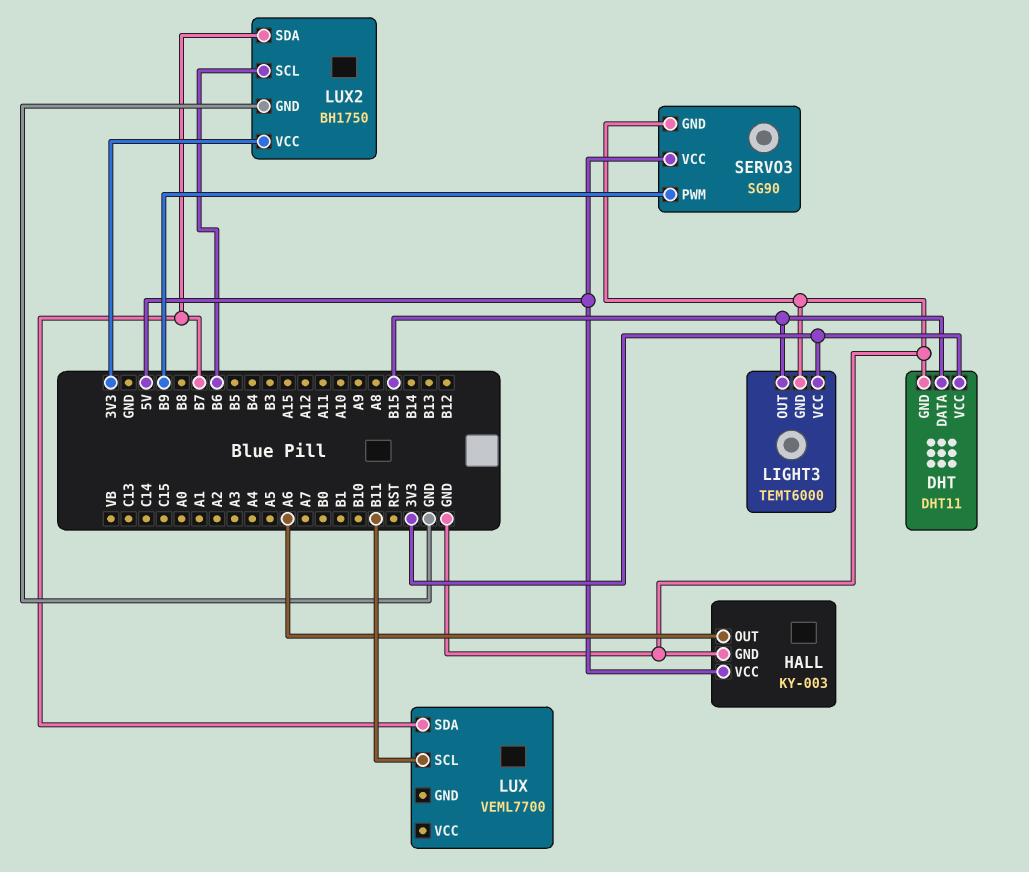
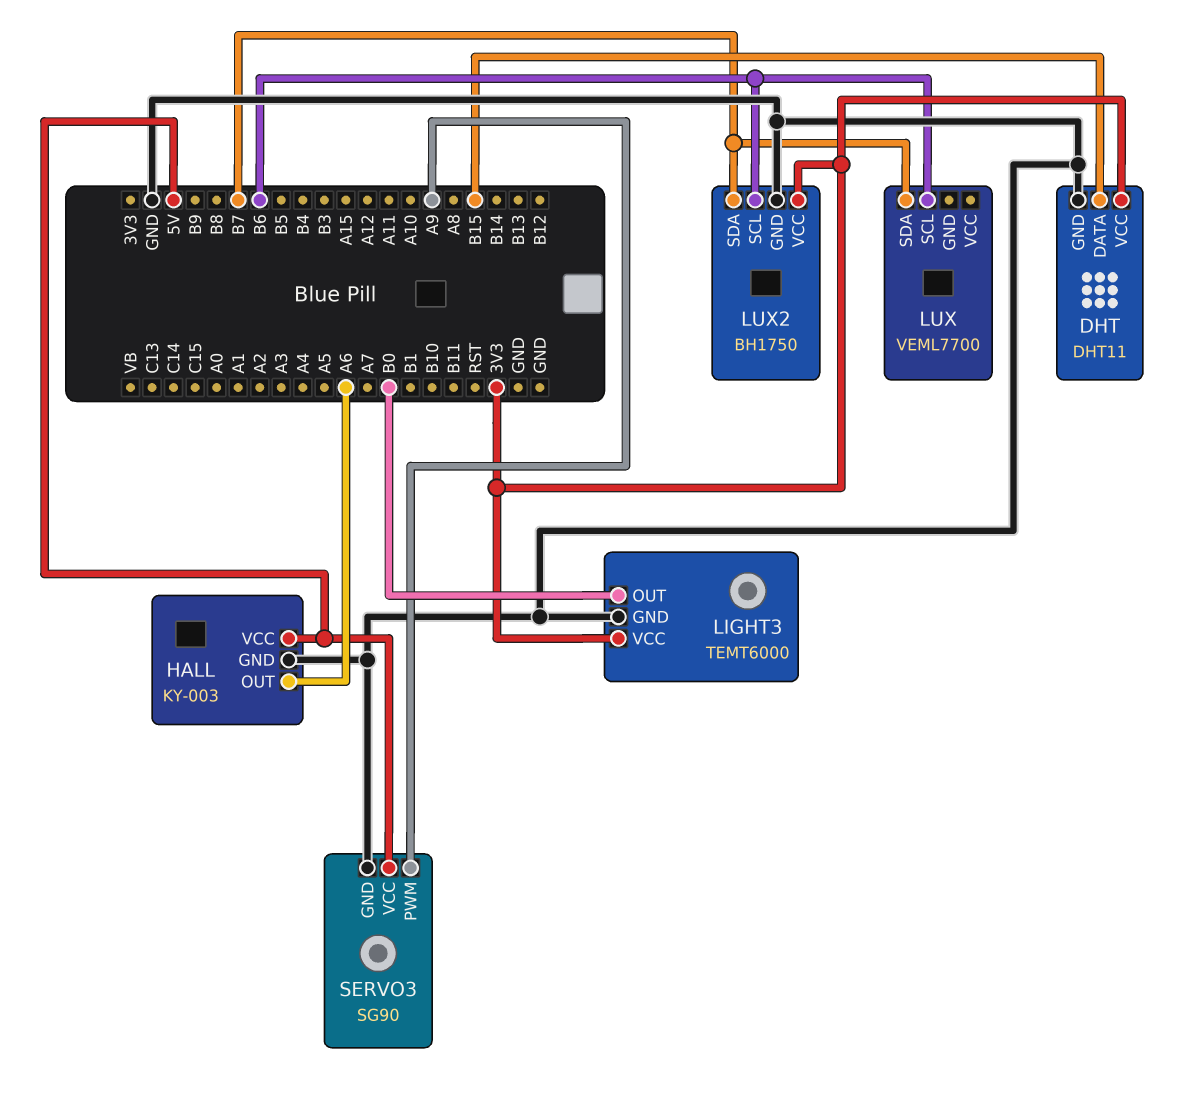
LIGHT3 pin OUT: B15 -> B0
LUX pin SCL: B11 -> B6
SERVO3 pin PWM: B9 -> A9

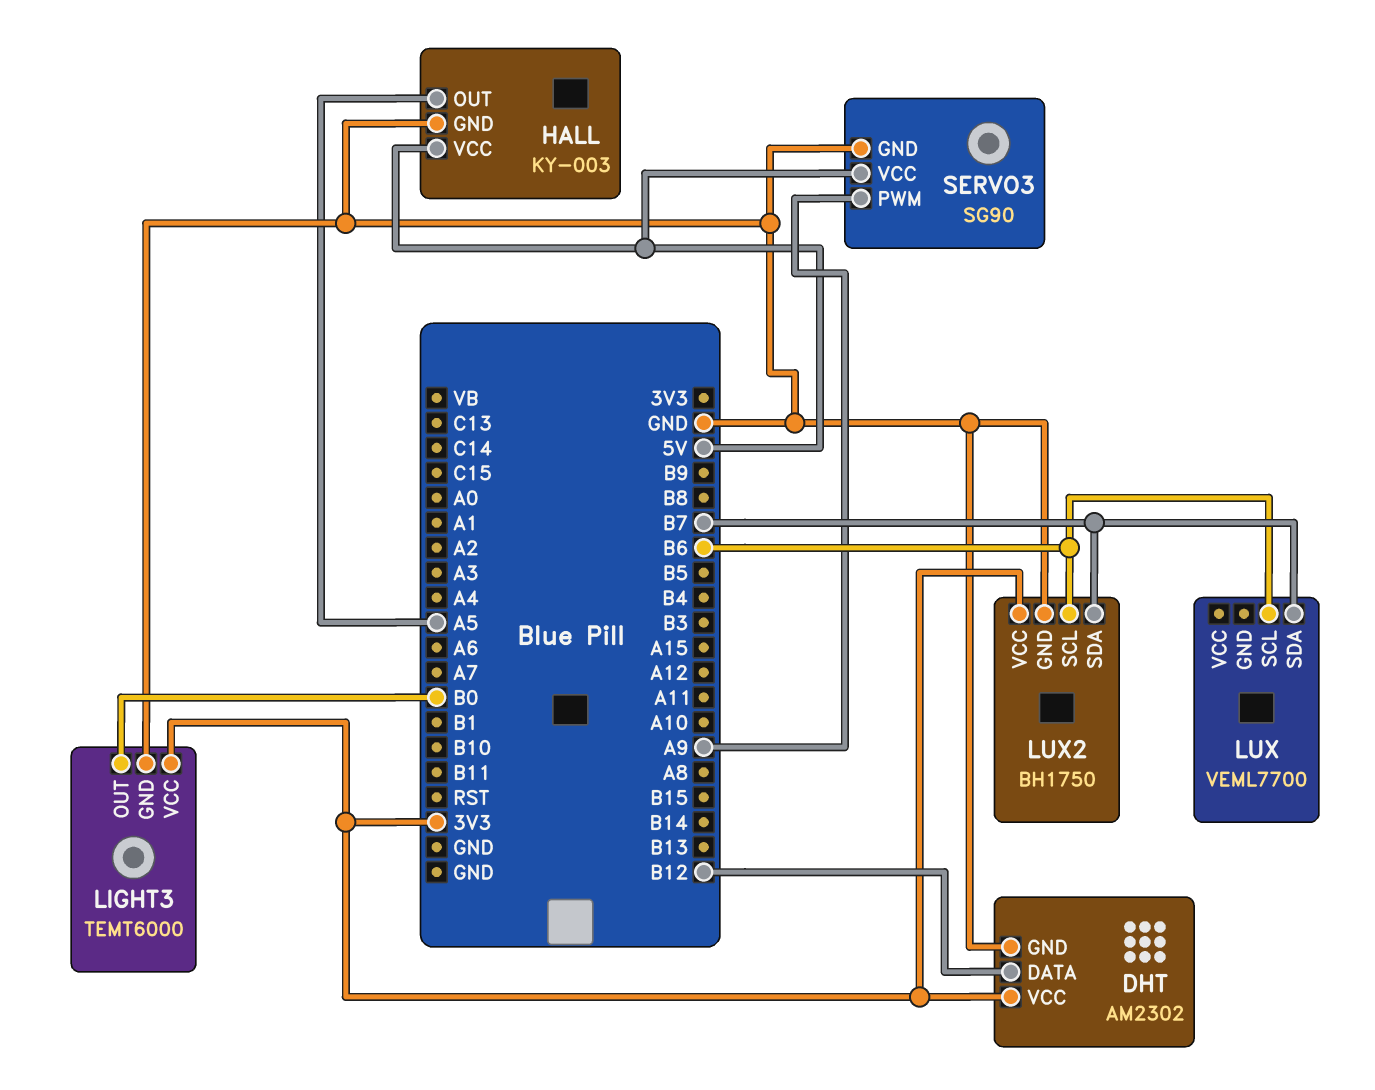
DHT: DHT11 -> AM2302
DHT pin DATA: B15 -> B12
HALL pin OUT: A6 -> A5

